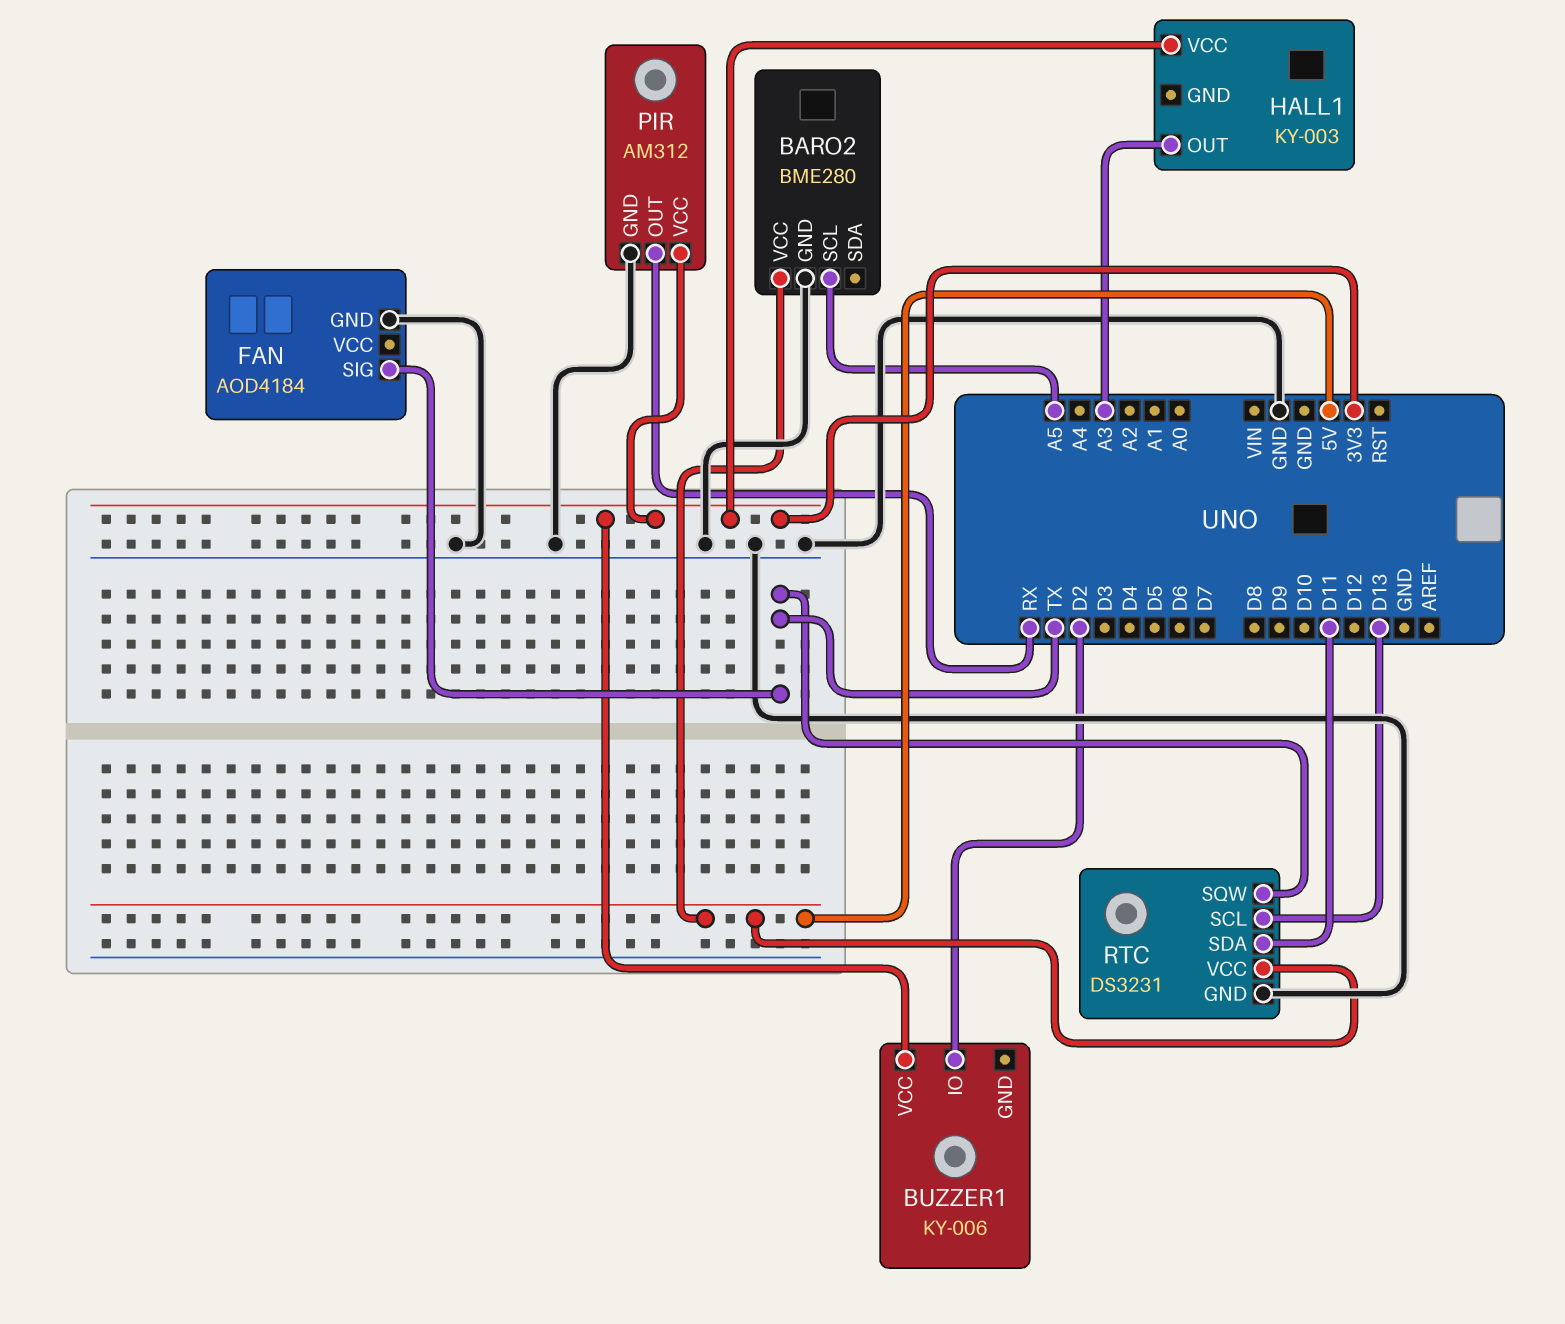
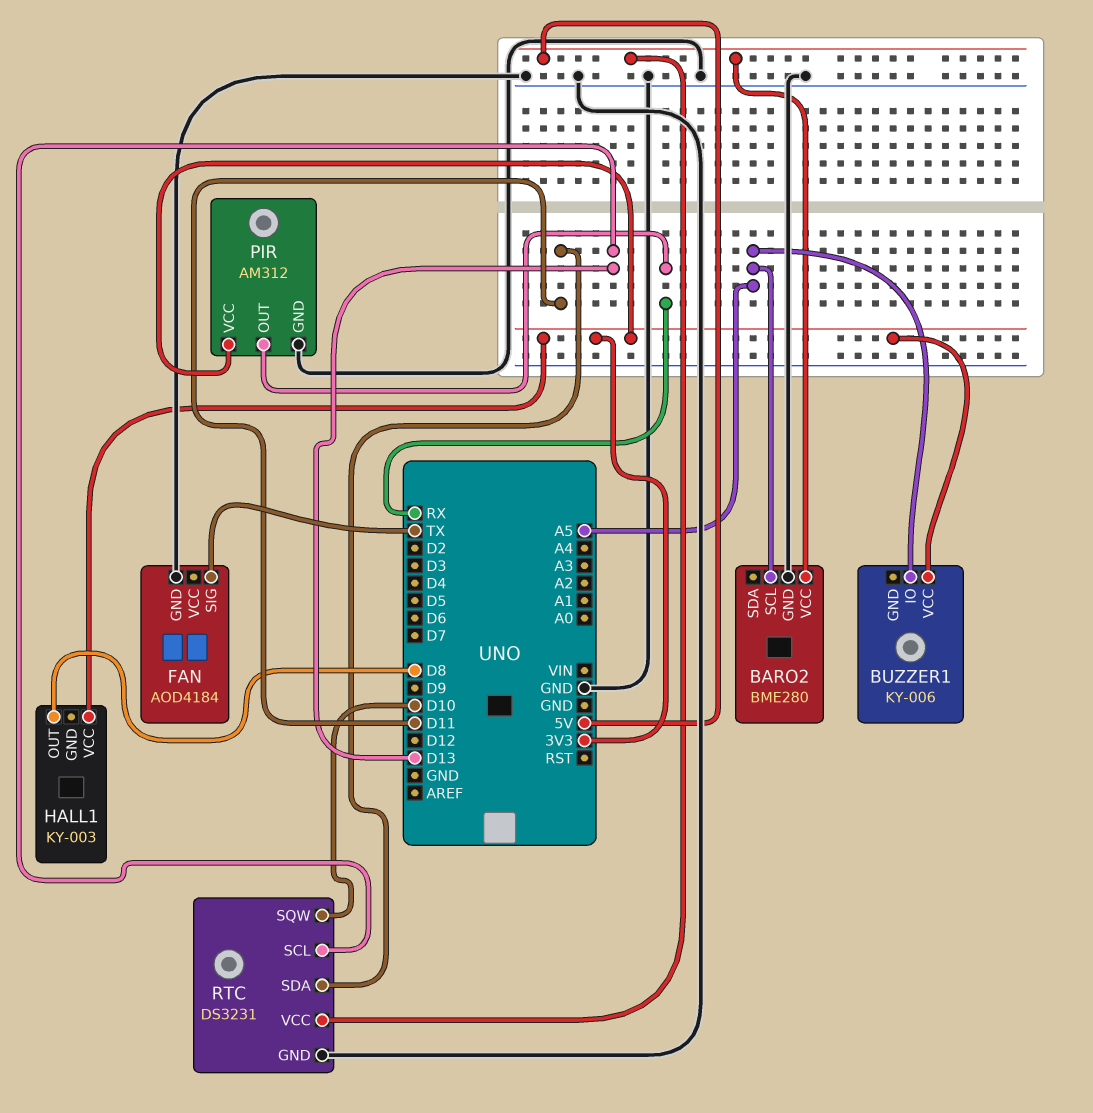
BUZZER1 pin IO: D2 -> A5
HALL1 pin OUT: A3 -> D8
RTC pin SQW: TX -> D10

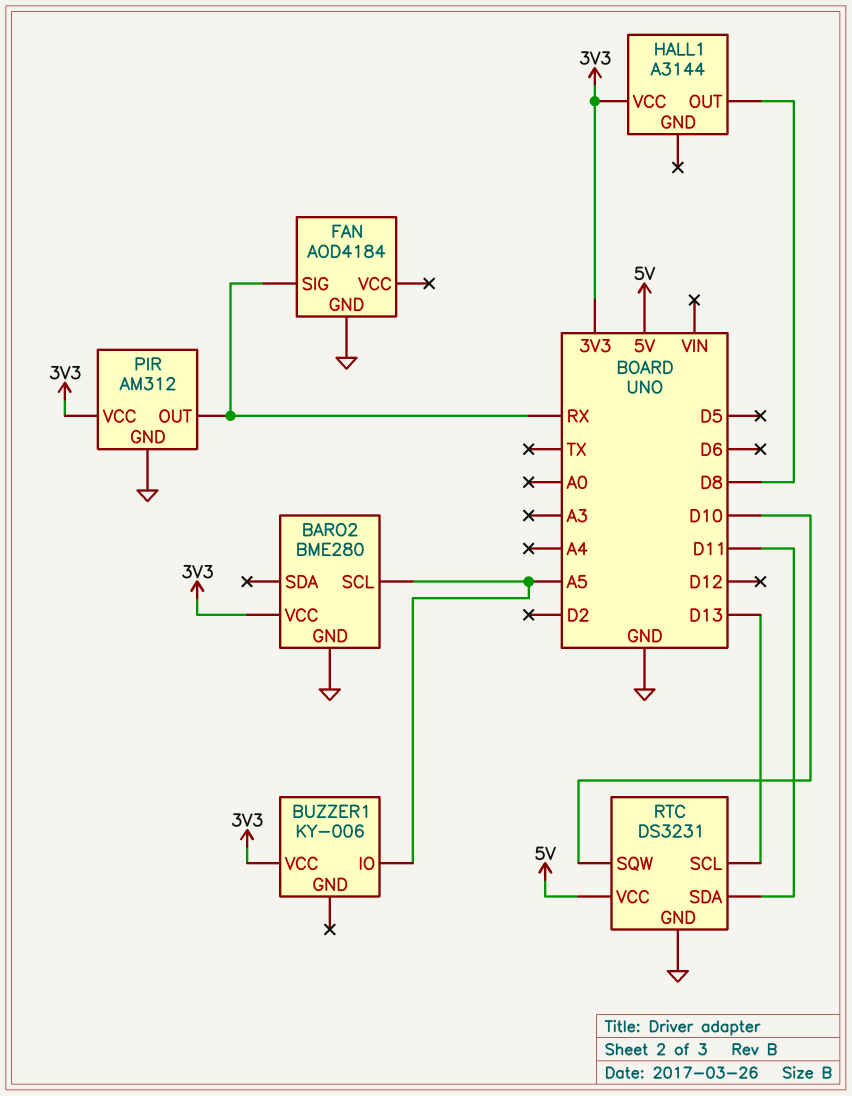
BARO2 pin VCC: 5V -> 3V3
FAN pin SIG: TX -> RX
HALL1: KY-003 -> A3144

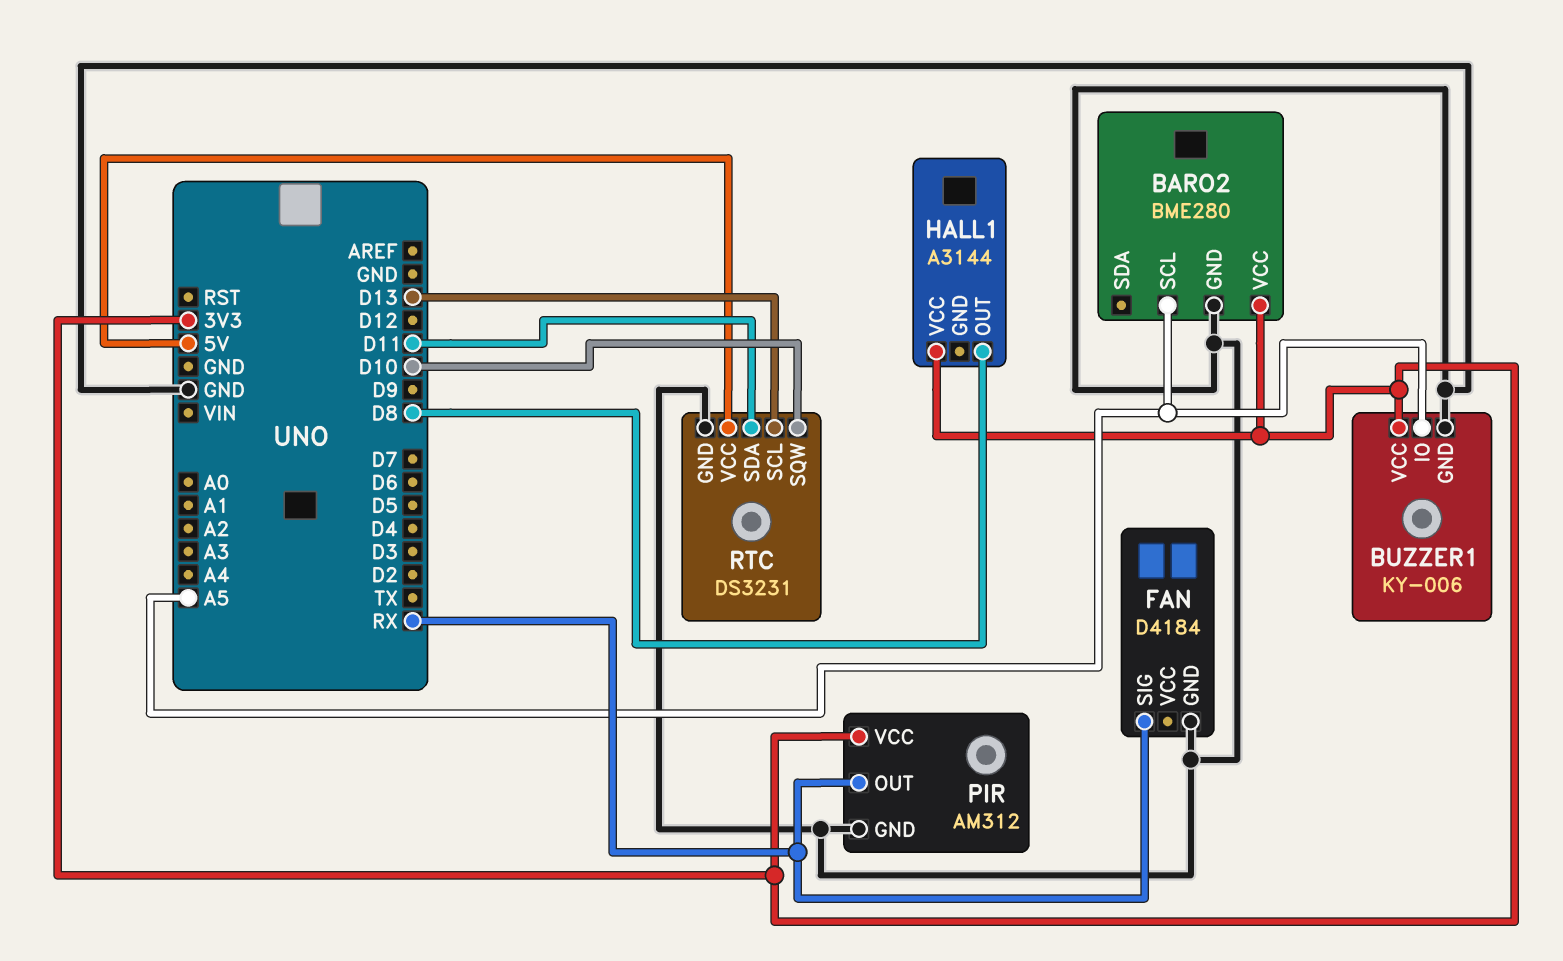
BUZZER1 pin GND: none -> GND
FAN: AOD4184 -> D4184

